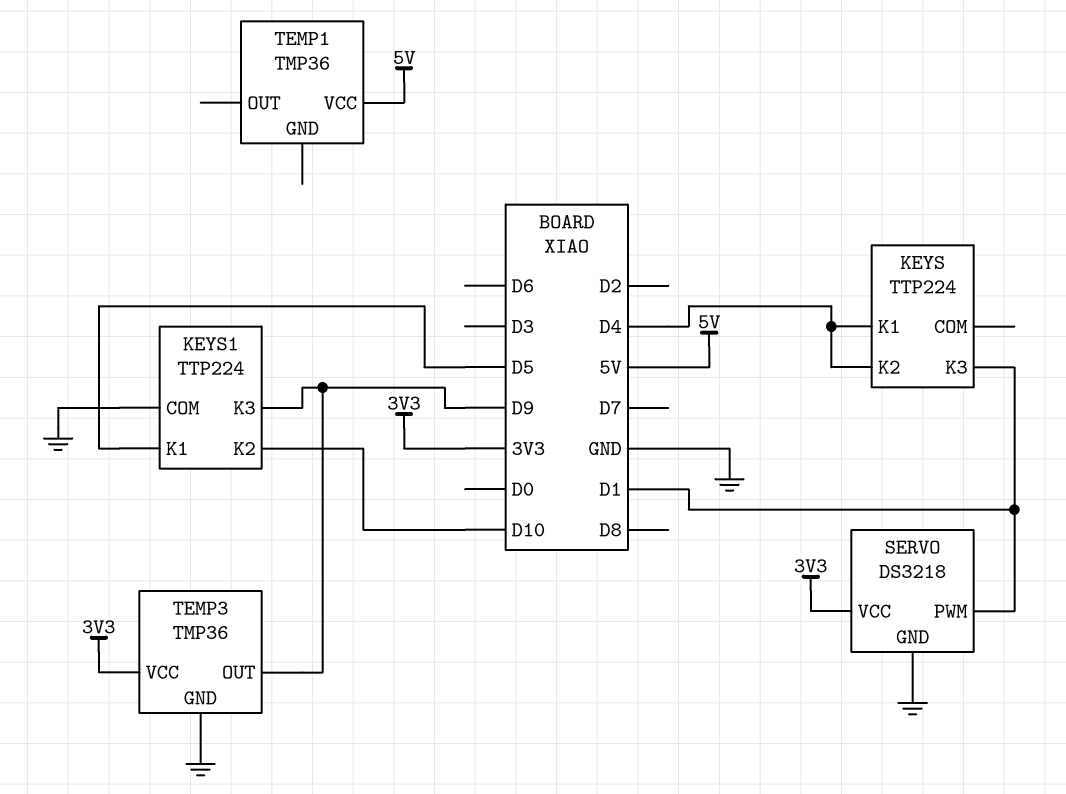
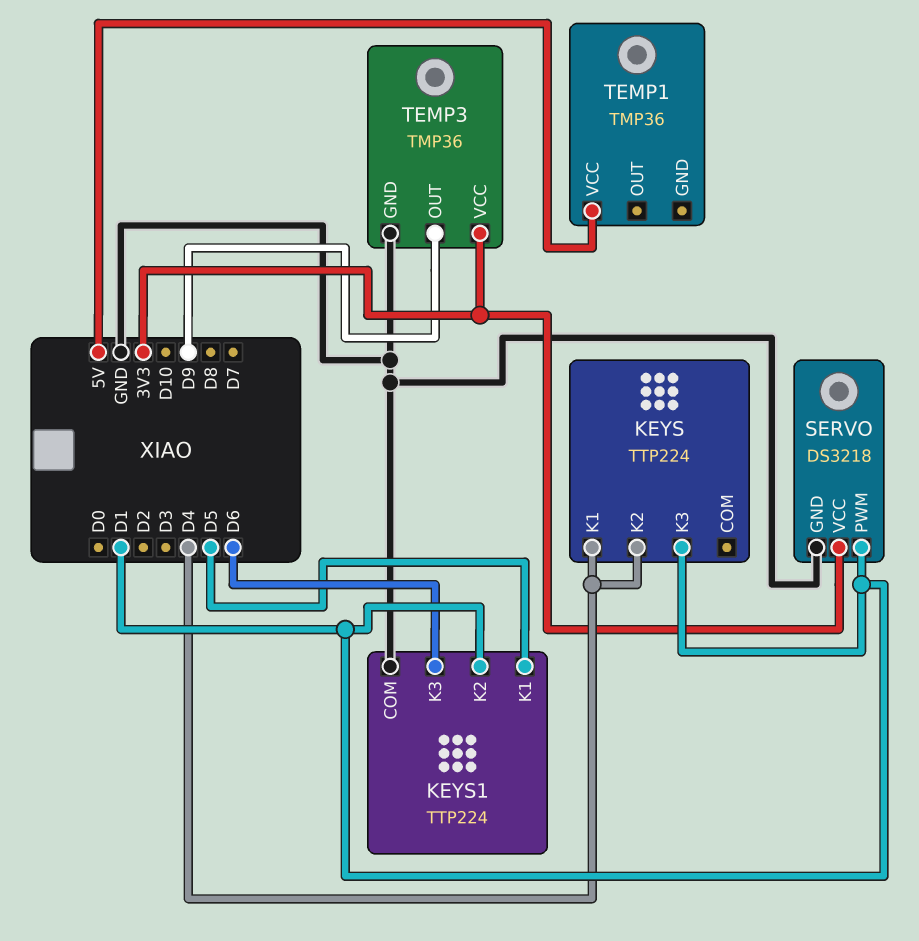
KEYS1 pin K2: D10 -> D1
KEYS1 pin K3: D9 -> D6

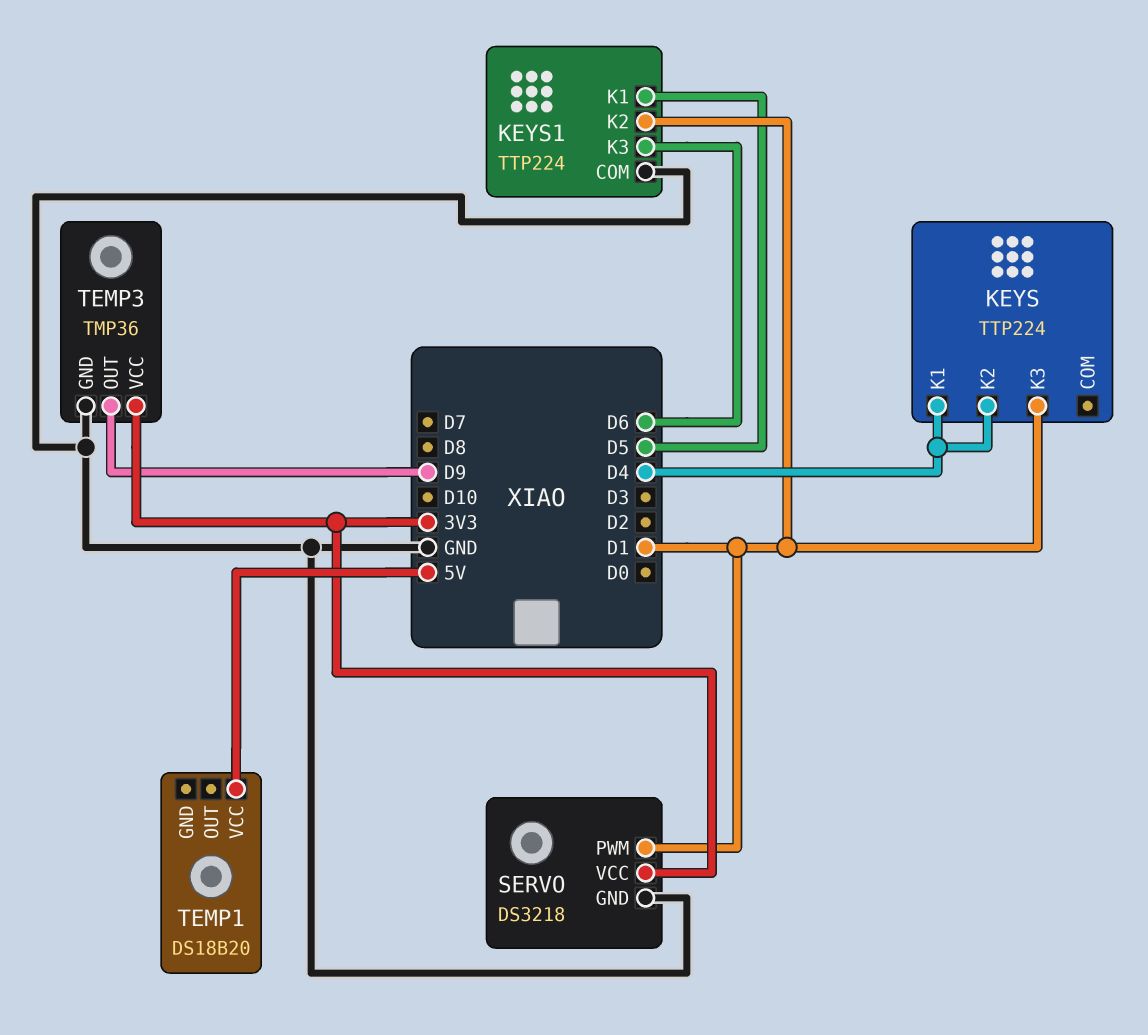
TEMP1: TMP36 -> DS18B20

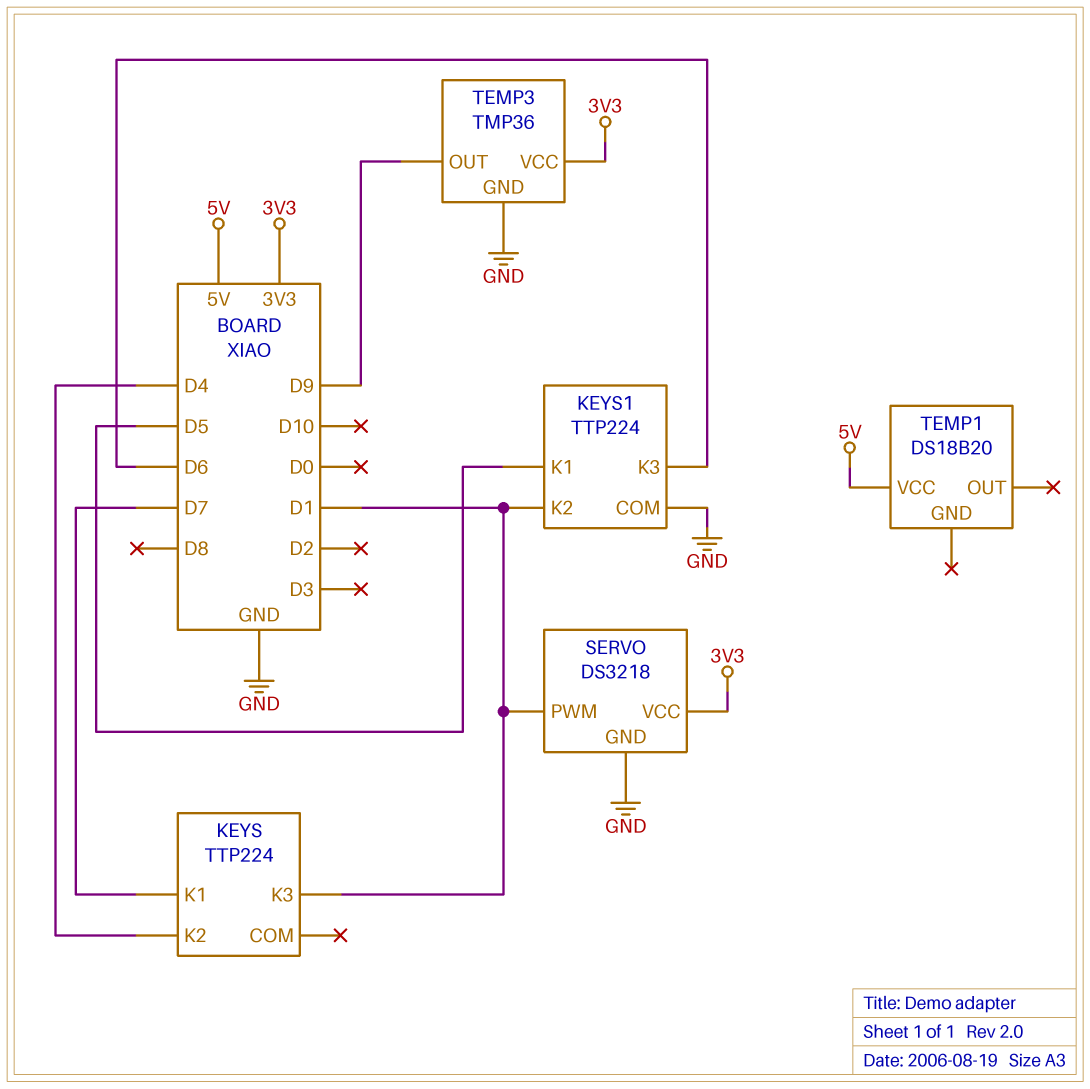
KEYS pin K1: D4 -> D7

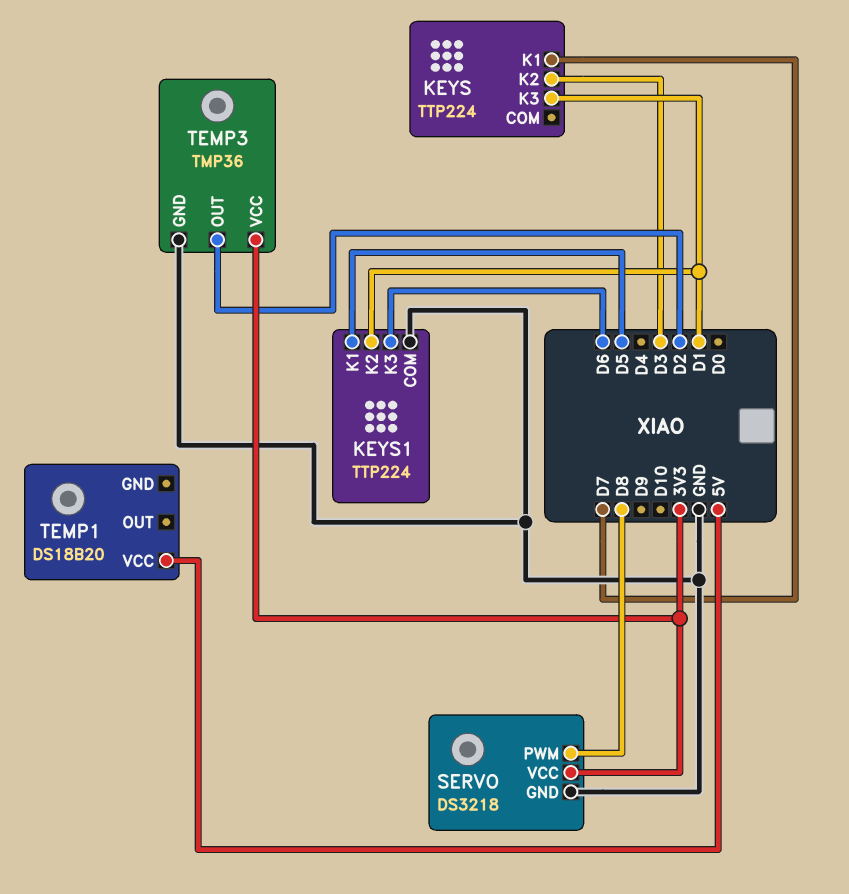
KEYS pin K2: D4 -> D3
SERVO pin PWM: D1 -> D8
TEMP3 pin OUT: D9 -> D2

